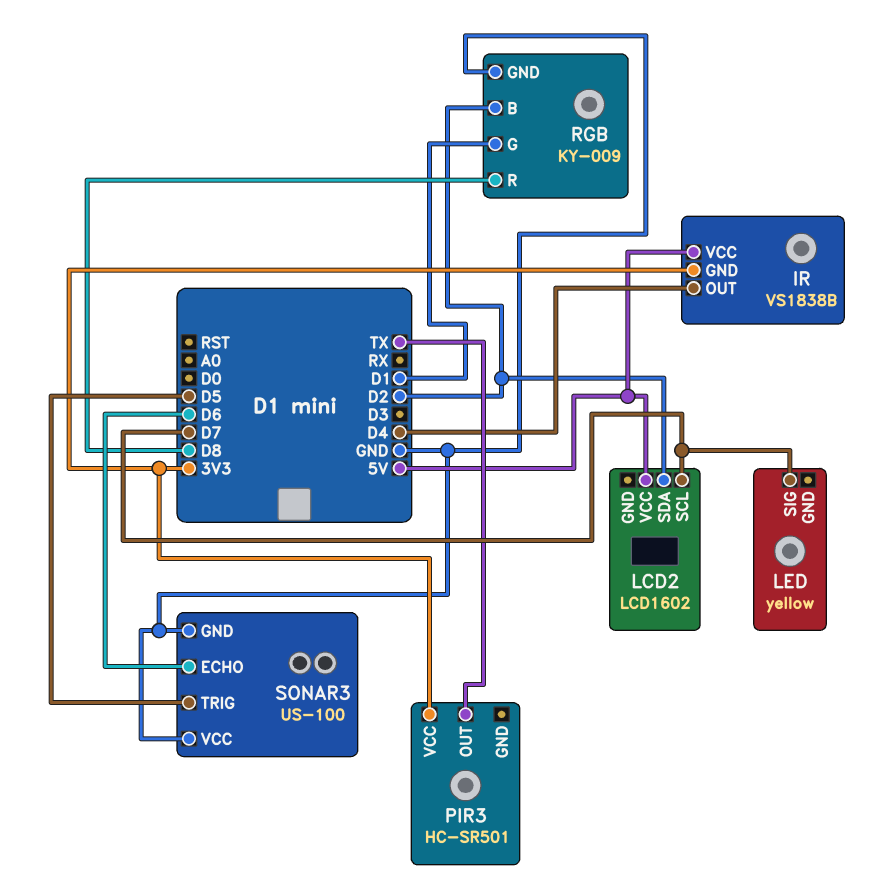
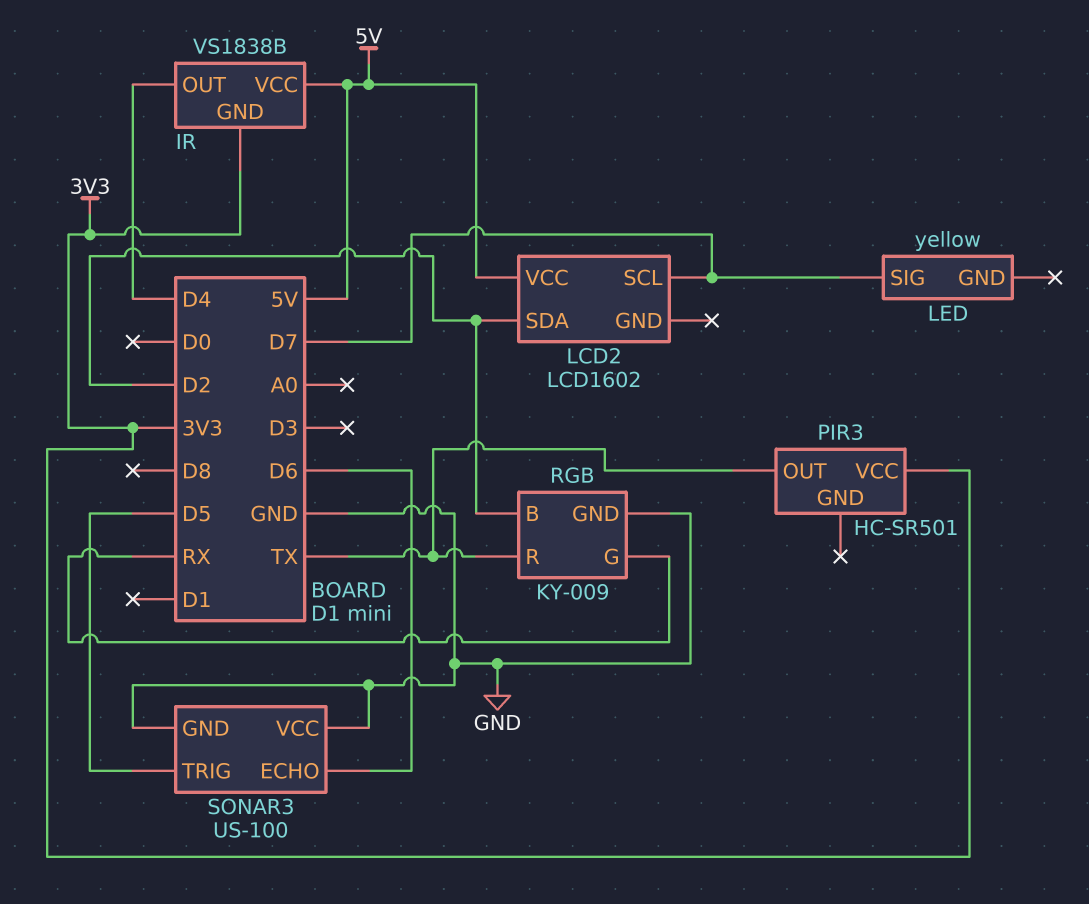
RGB pin G: D1 -> RX
RGB pin R: D8 -> TX

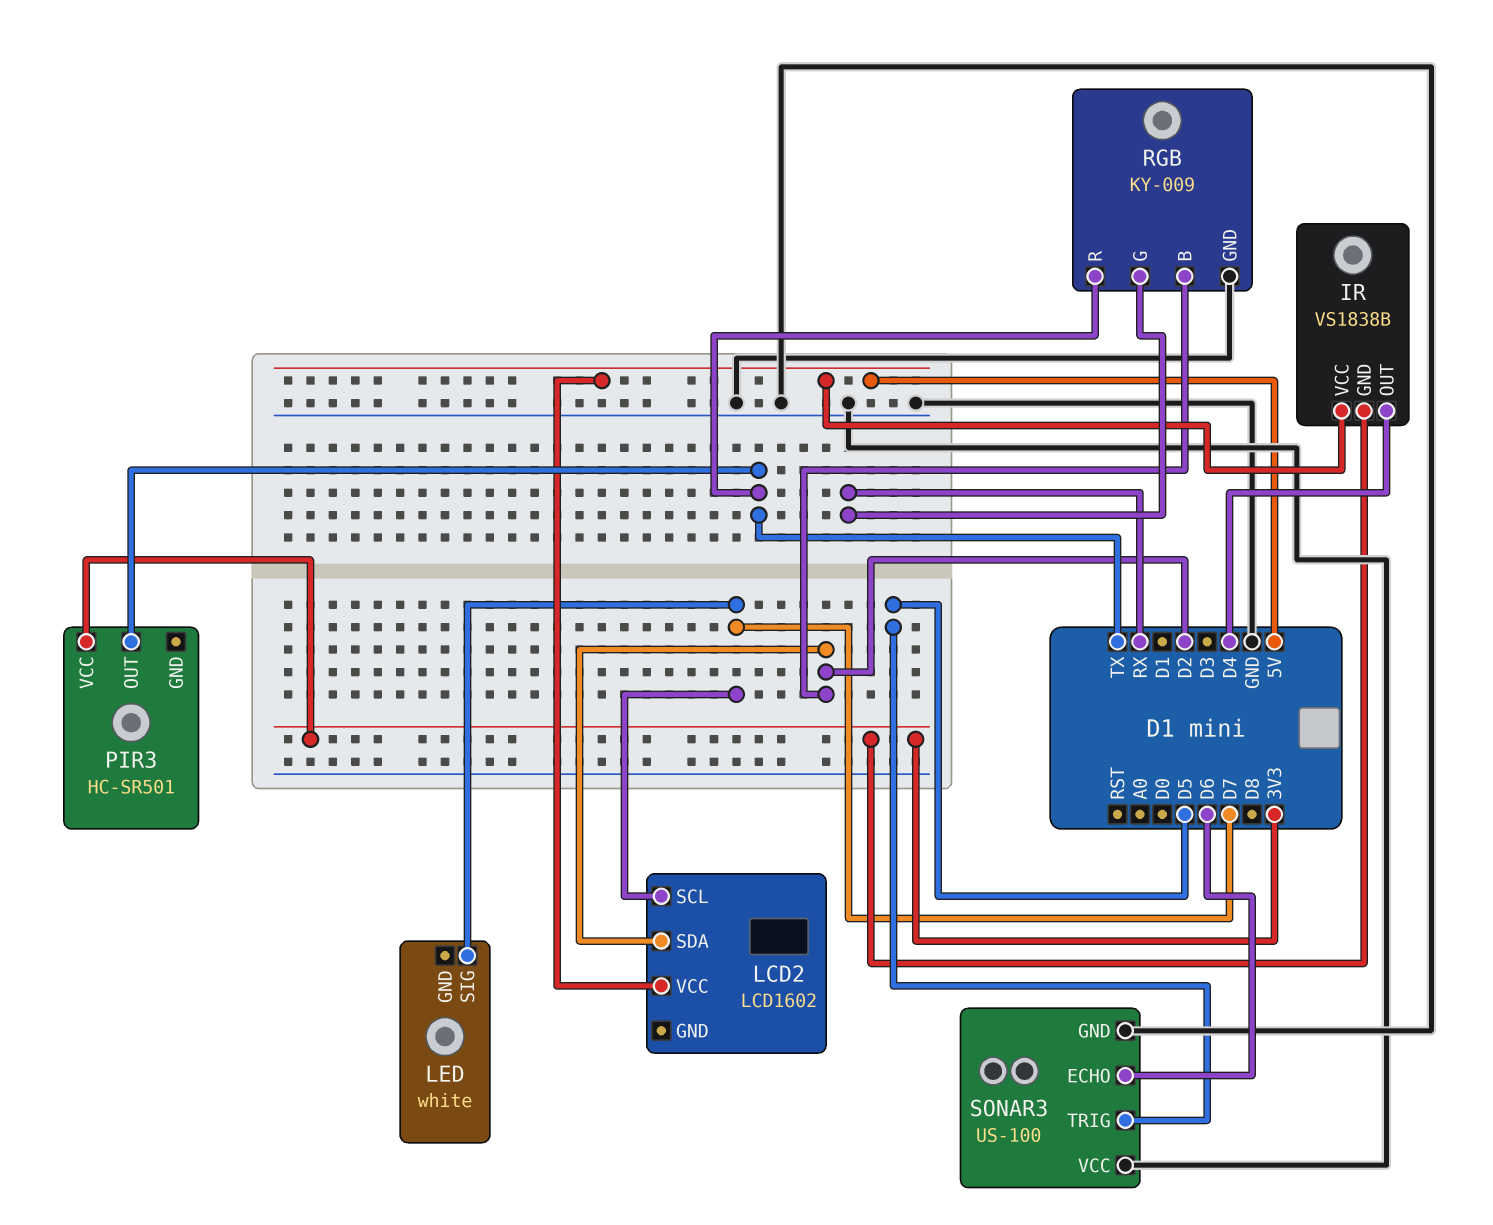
LED: yellow -> white

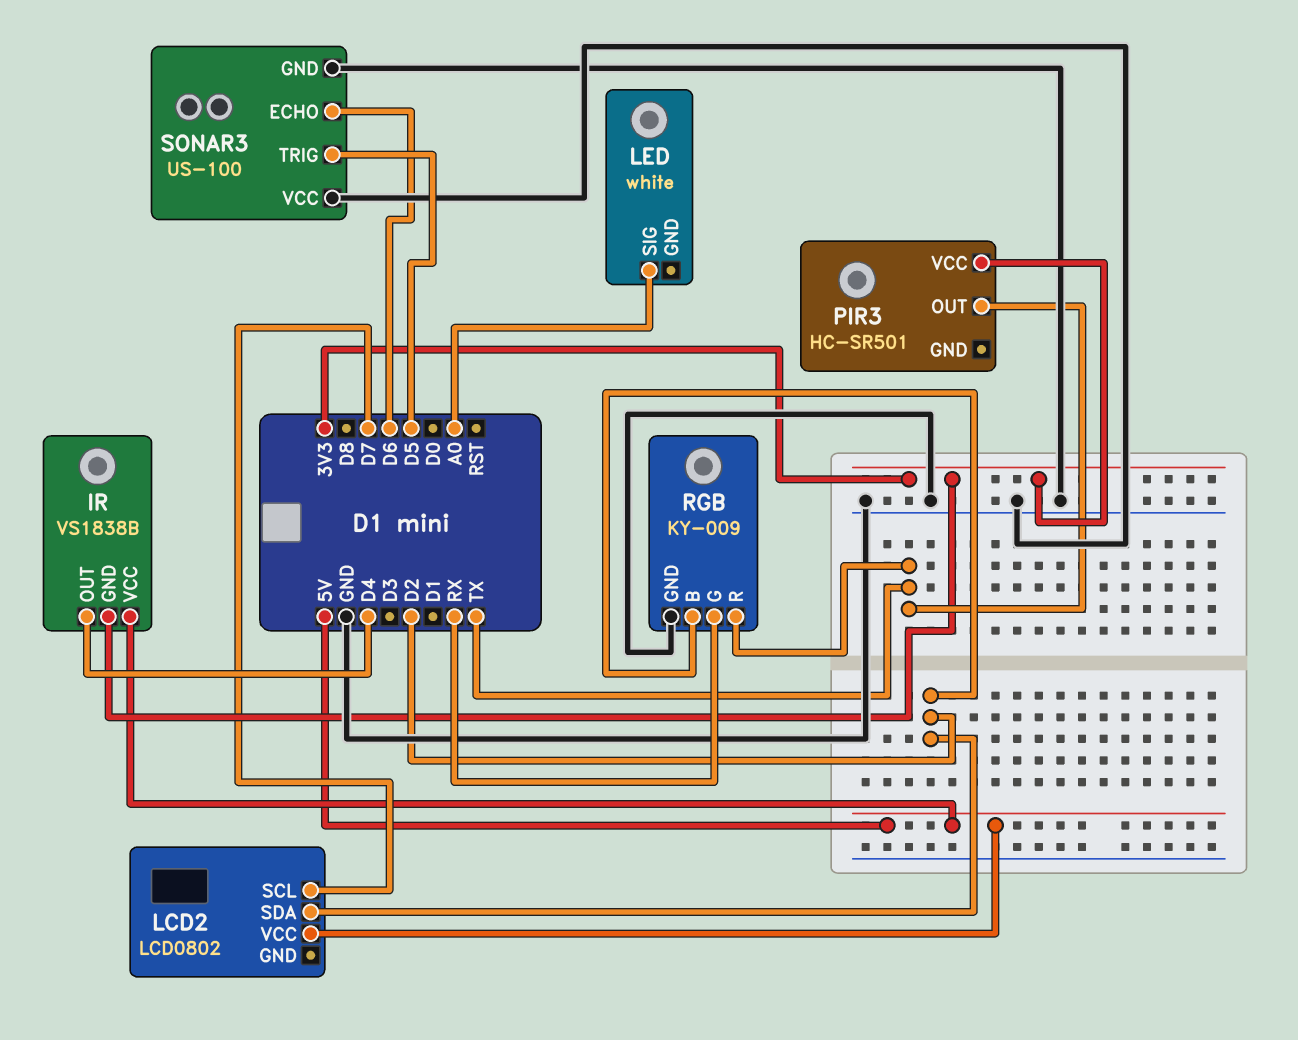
LCD2: LCD1602 -> LCD0802
LED pin SIG: D7 -> A0

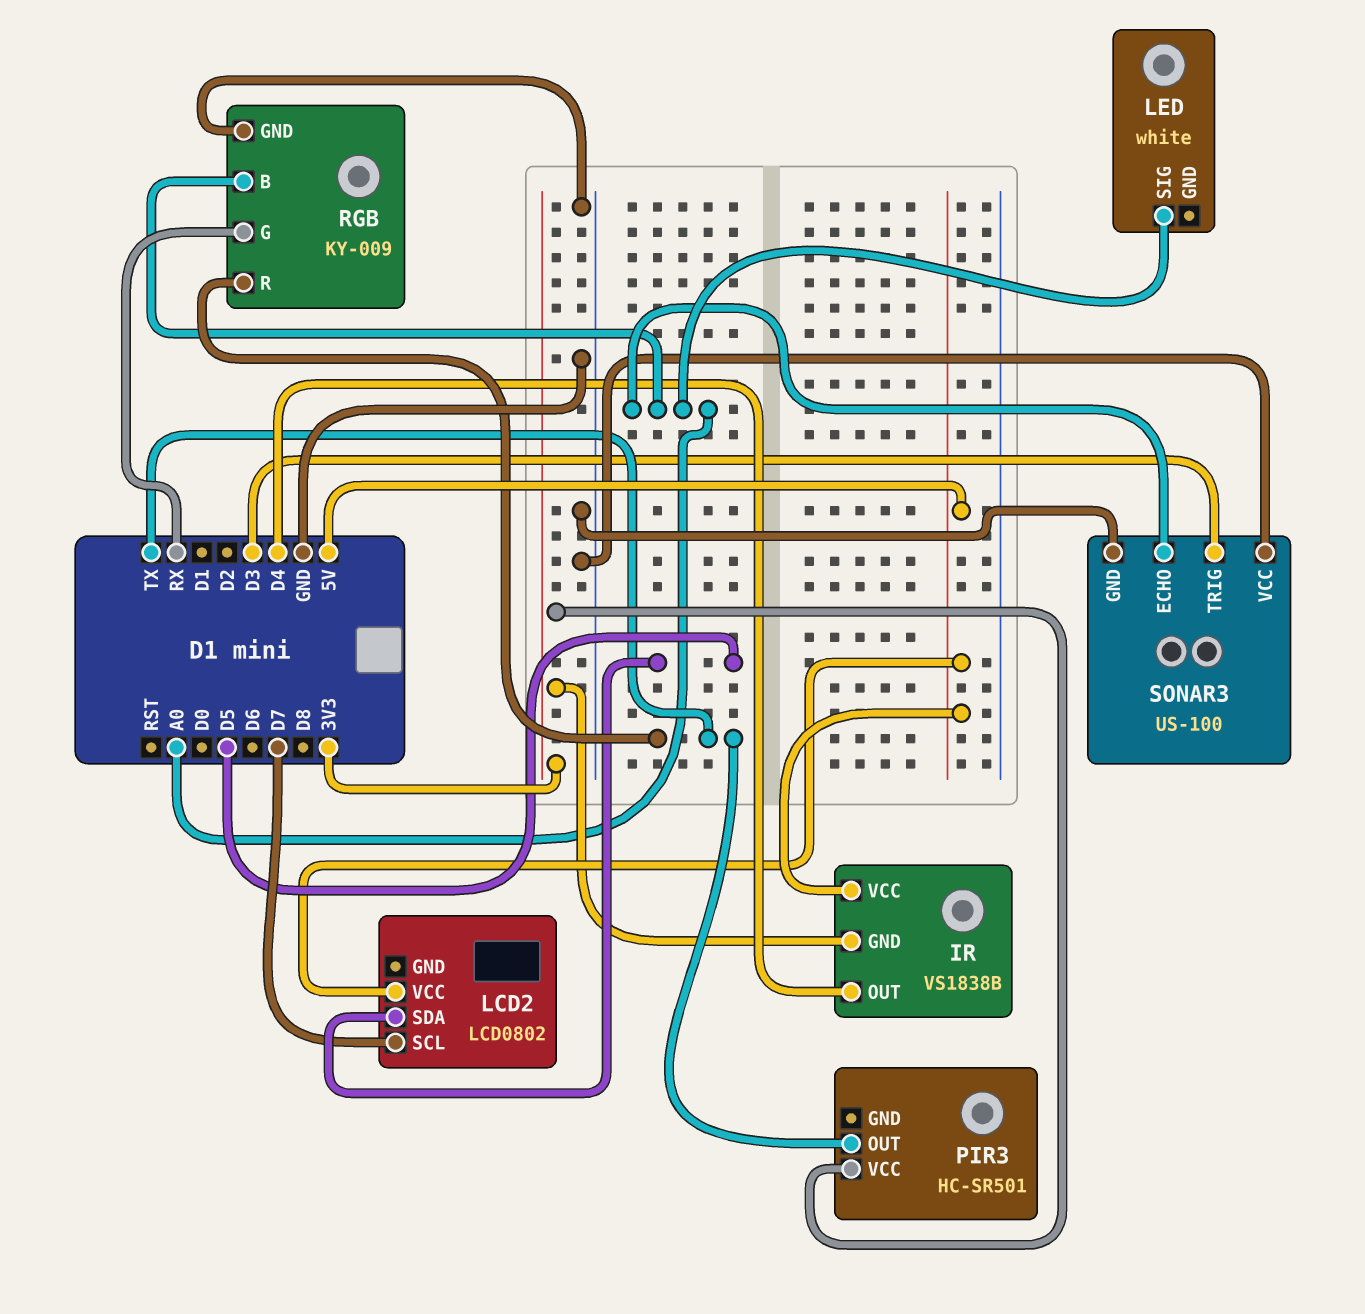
LCD2 pin SDA: D2 -> D5
RGB pin B: D2 -> A0
SONAR3 pin ECHO: D6 -> A0
SONAR3 pin TRIG: D5 -> D3

